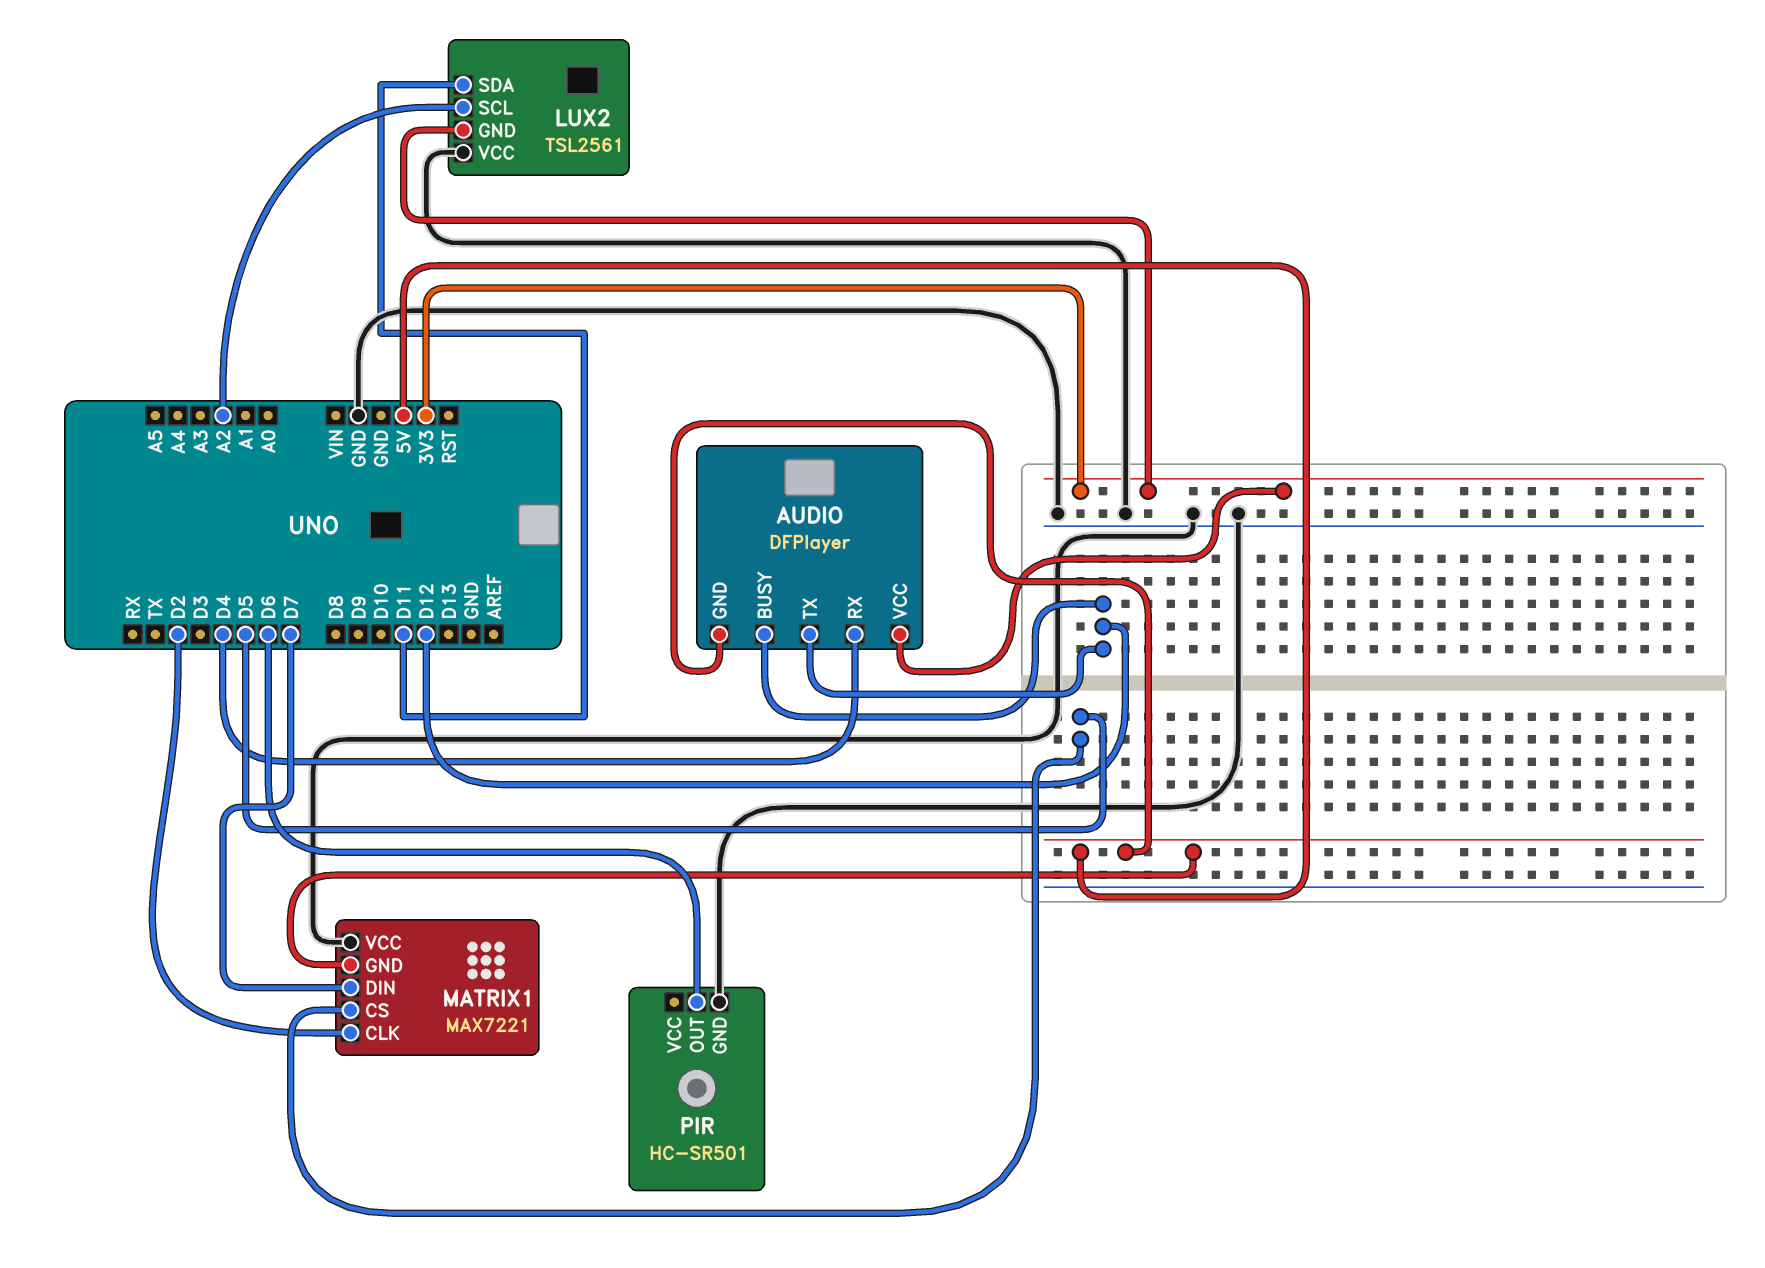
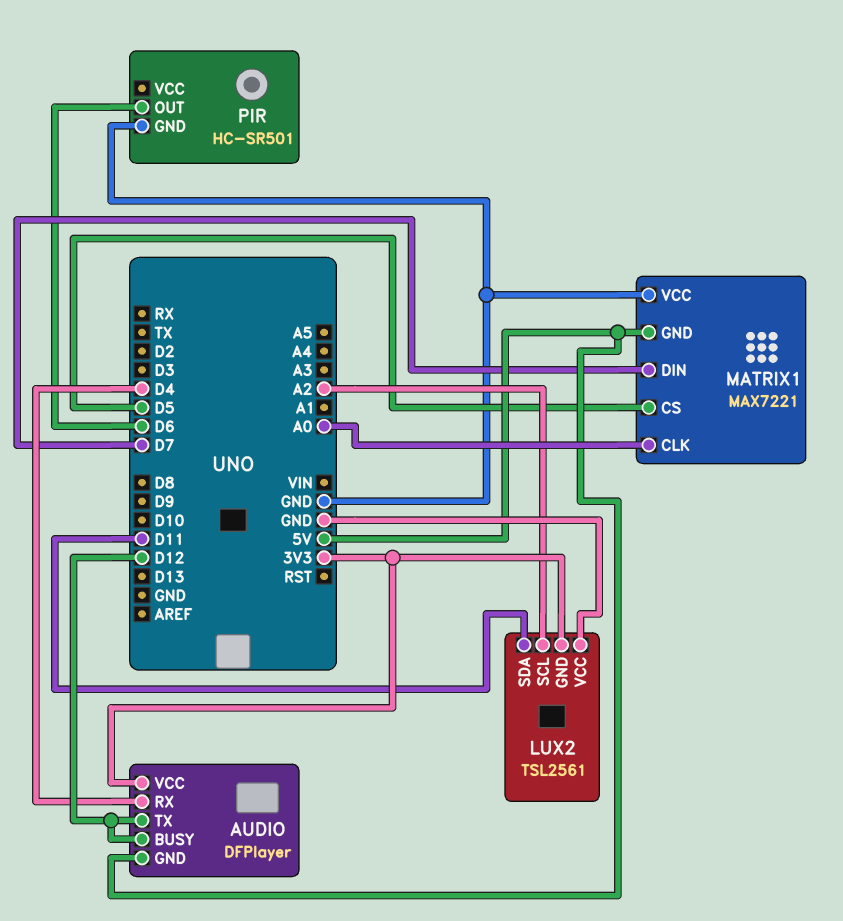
MATRIX1 pin CLK: D2 -> A0

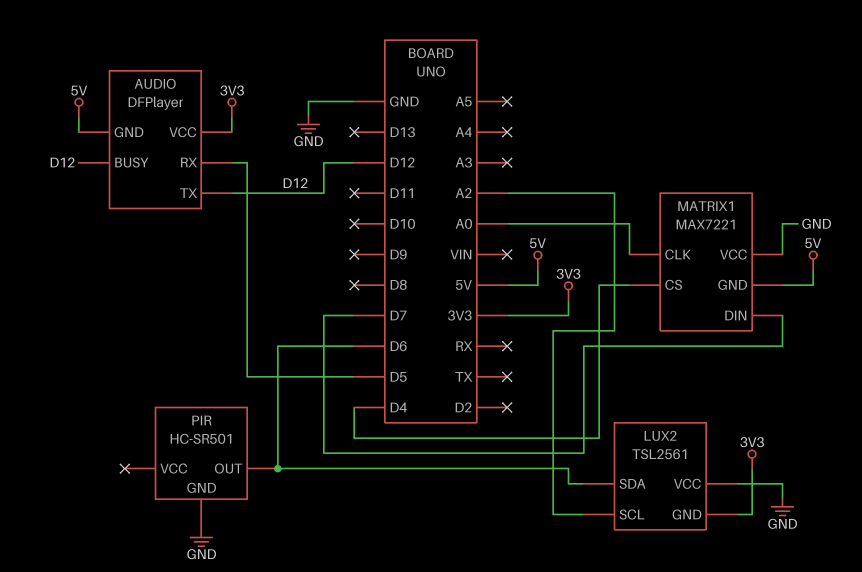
AUDIO pin RX: D4 -> D5
LUX2 pin SDA: D11 -> D6
MATRIX1 pin CS: D5 -> D4

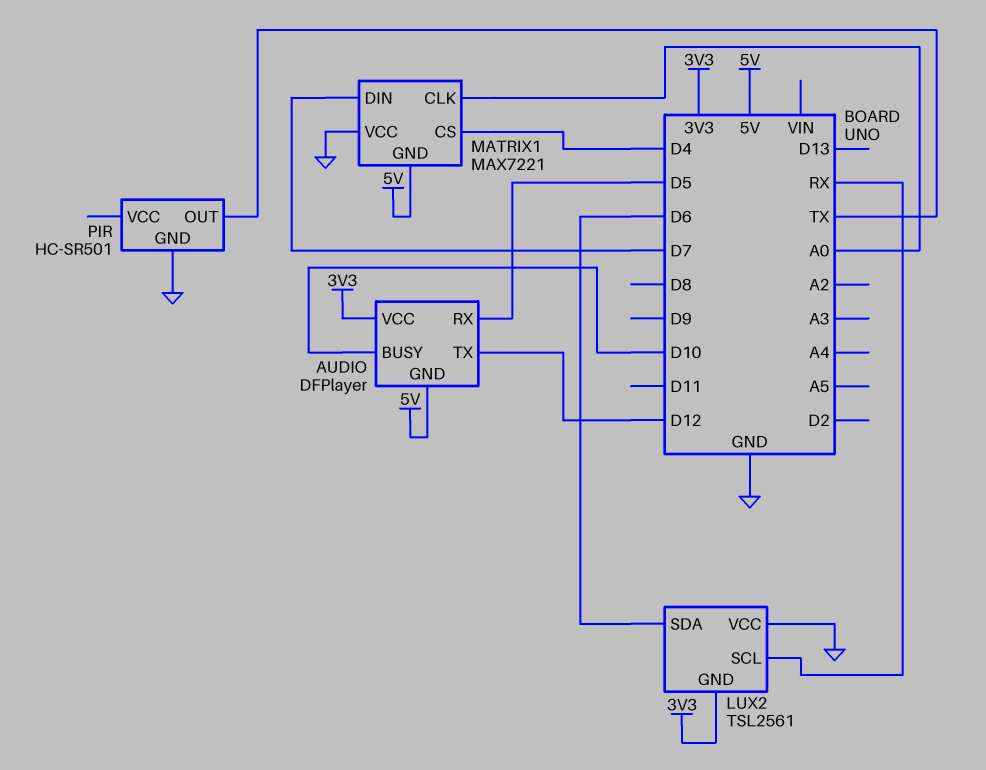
AUDIO pin BUSY: D12 -> D10
LUX2 pin SCL: A2 -> RX
PIR pin OUT: D6 -> TX

